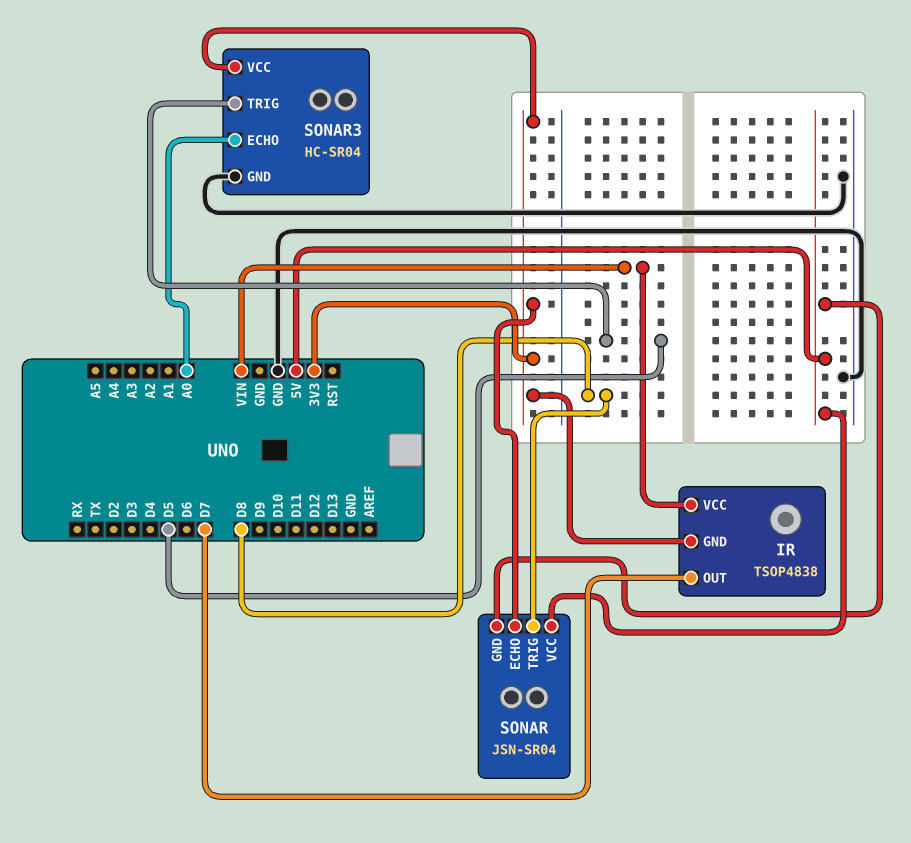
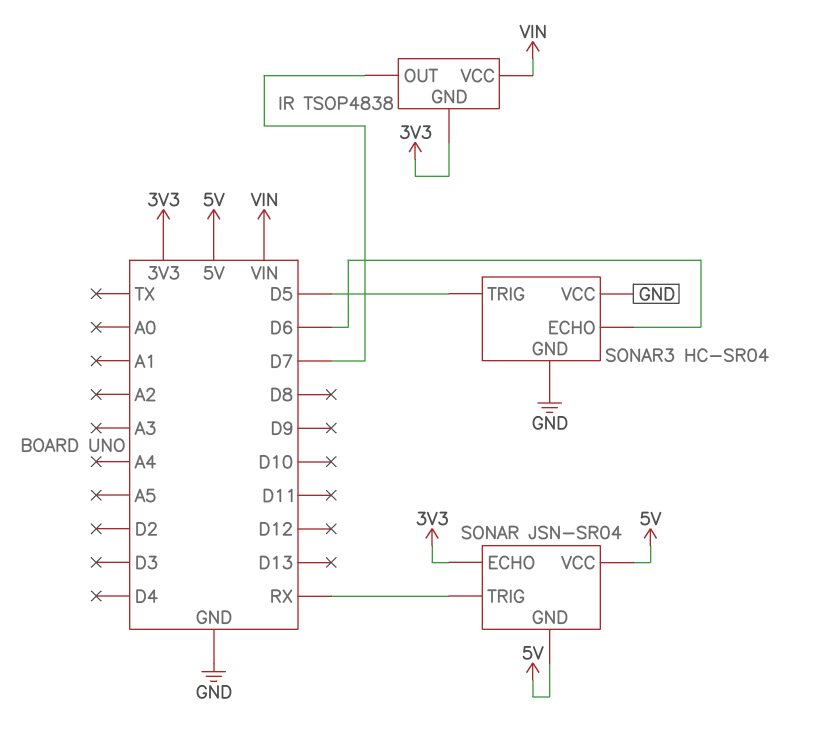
SONAR pin TRIG: D8 -> RX
SONAR3 pin ECHO: A0 -> D6
SONAR3 pin VCC: 3V3 -> GND

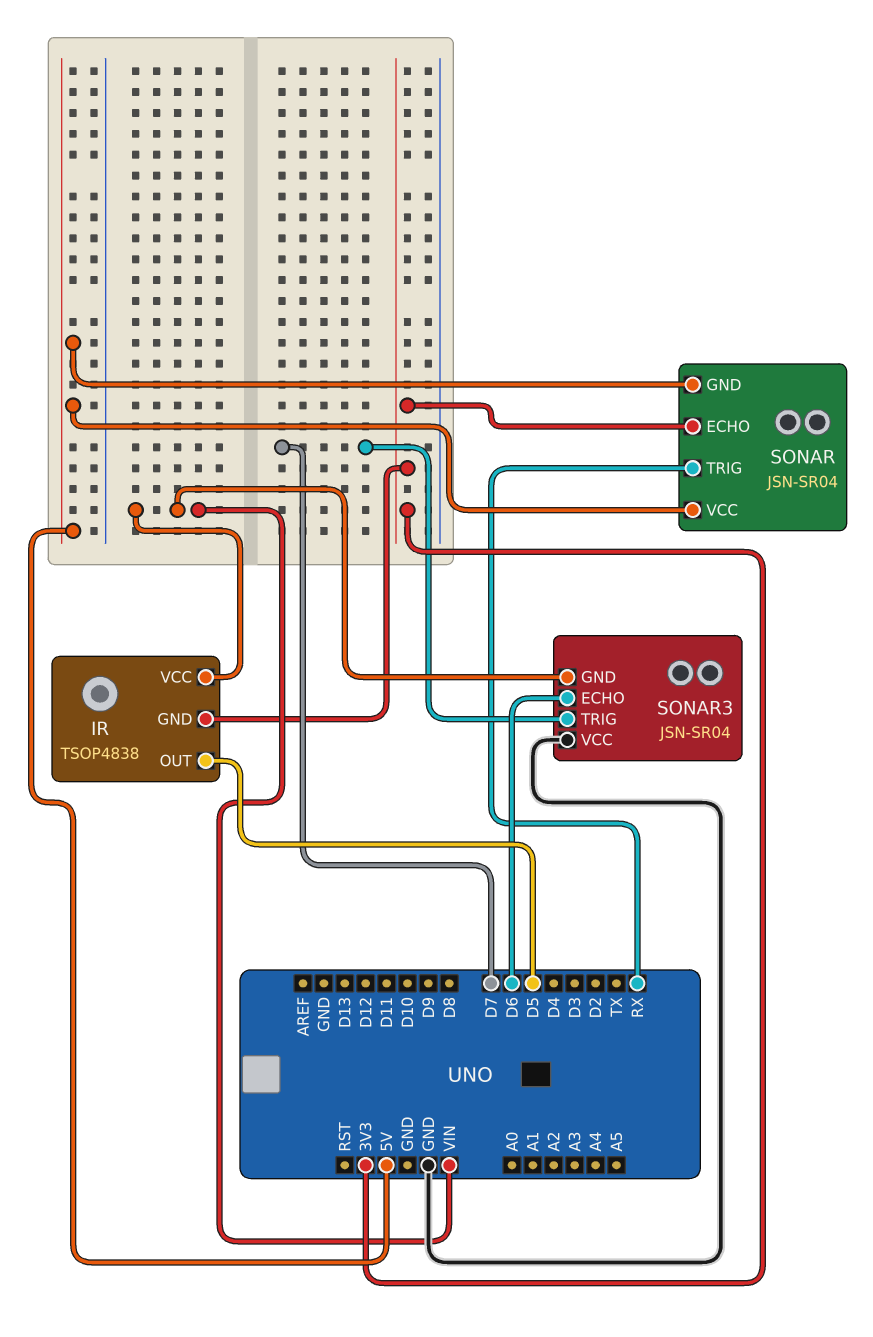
IR pin OUT: D7 -> D5
SONAR3: HC-SR04 -> JSN-SR04
SONAR3 pin GND: GND -> VIN
SONAR3 pin TRIG: D5 -> D7

